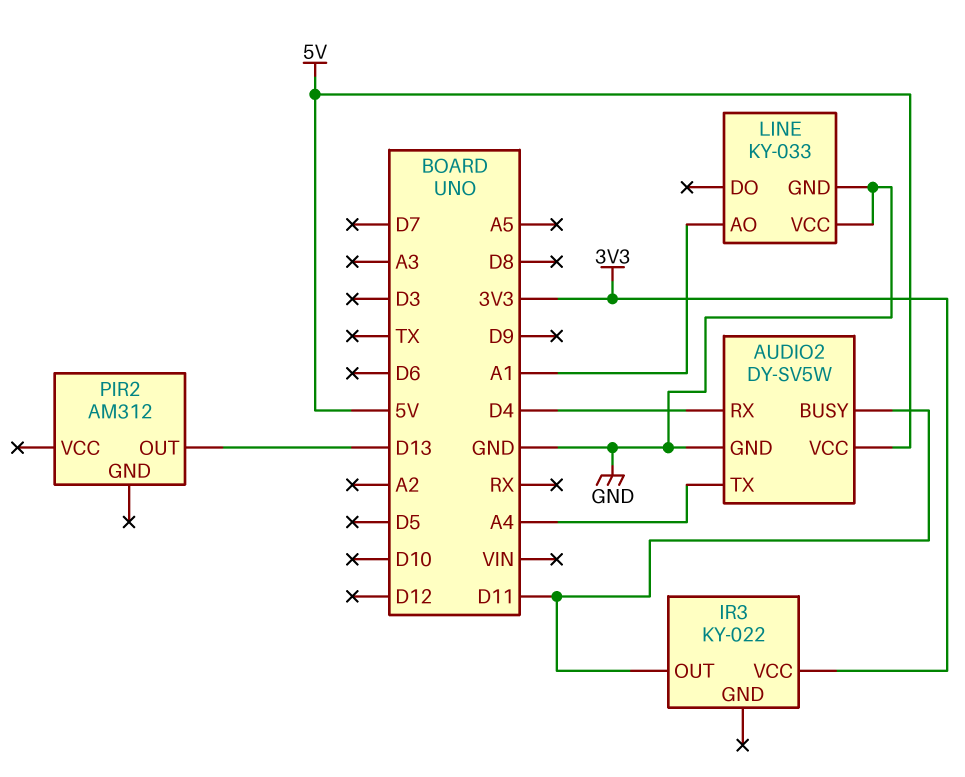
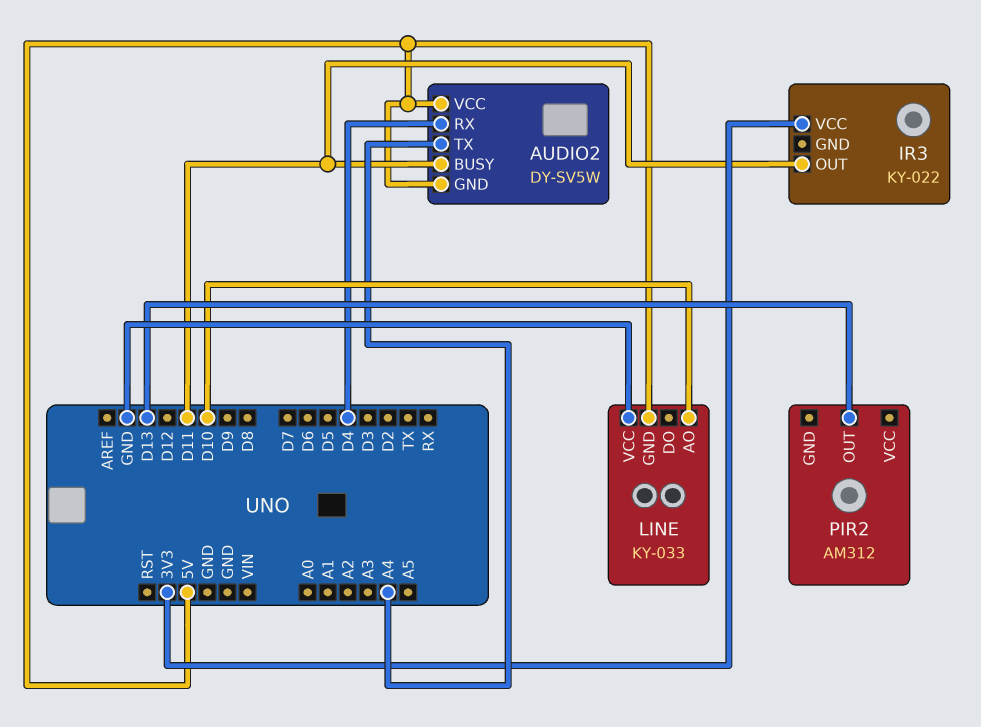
AUDIO2 pin GND: GND -> 5V
LINE pin AO: A1 -> D10
LINE pin GND: GND -> 5V

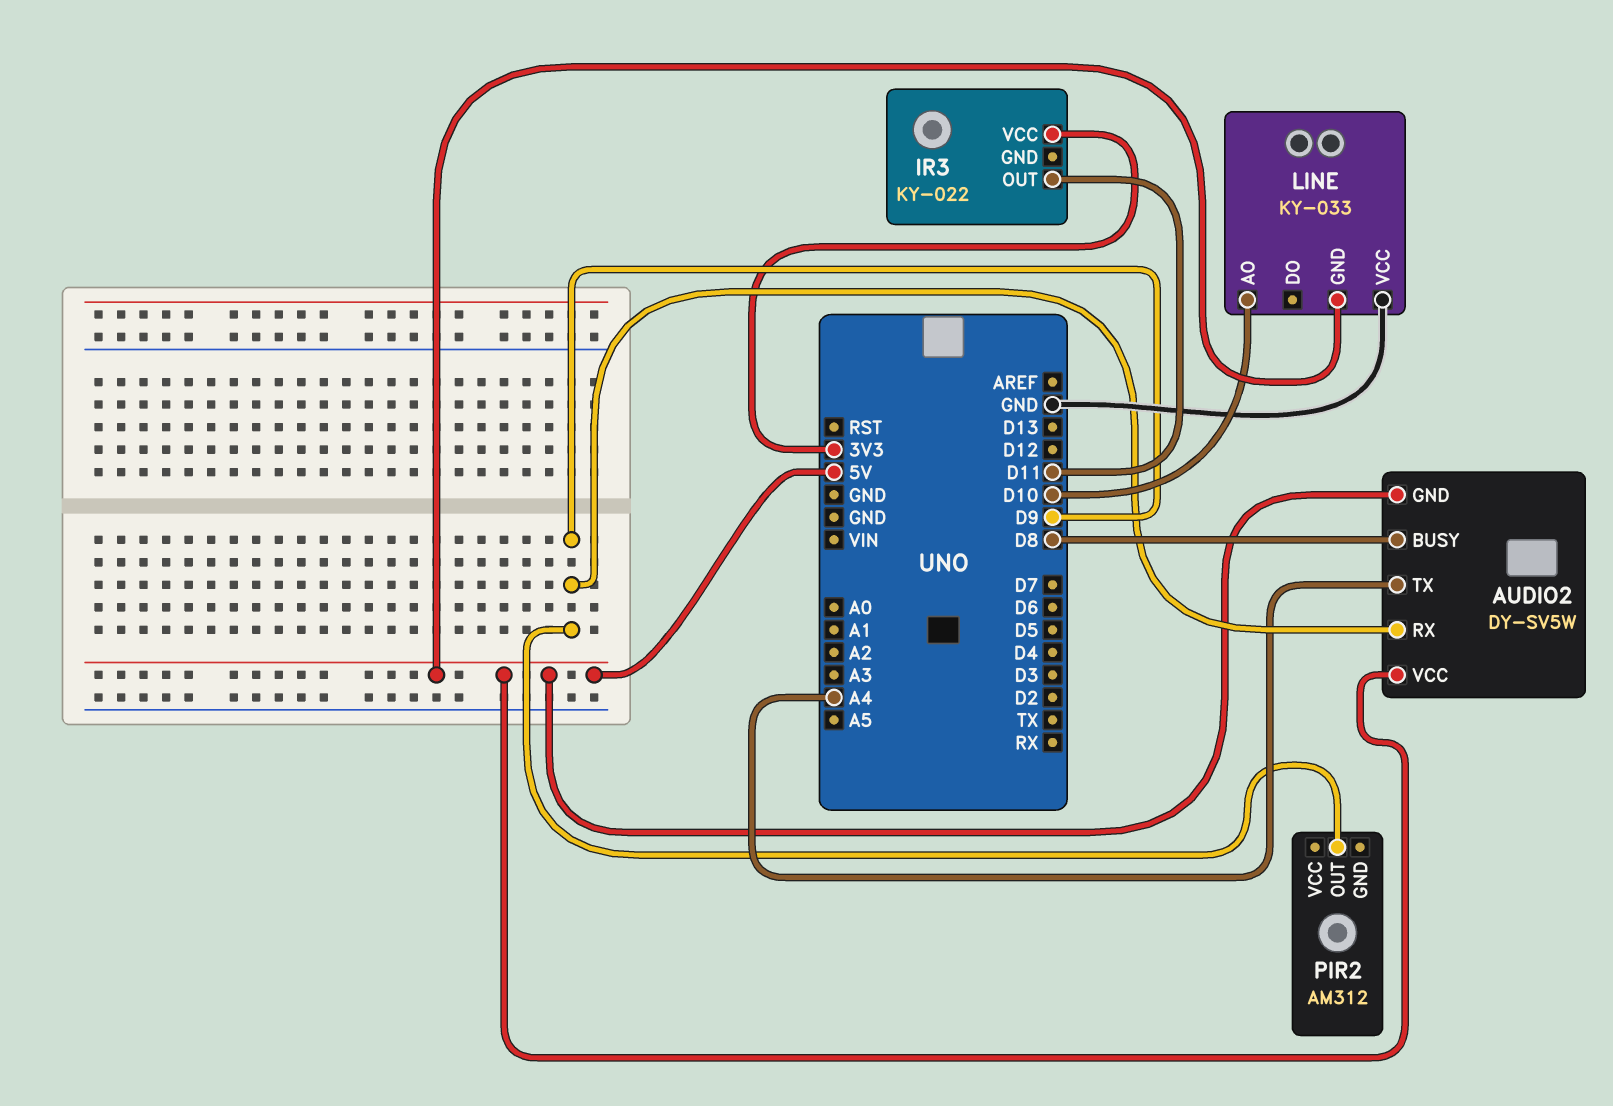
AUDIO2 pin BUSY: D11 -> D8
AUDIO2 pin RX: D4 -> D9
PIR2 pin OUT: D13 -> D9

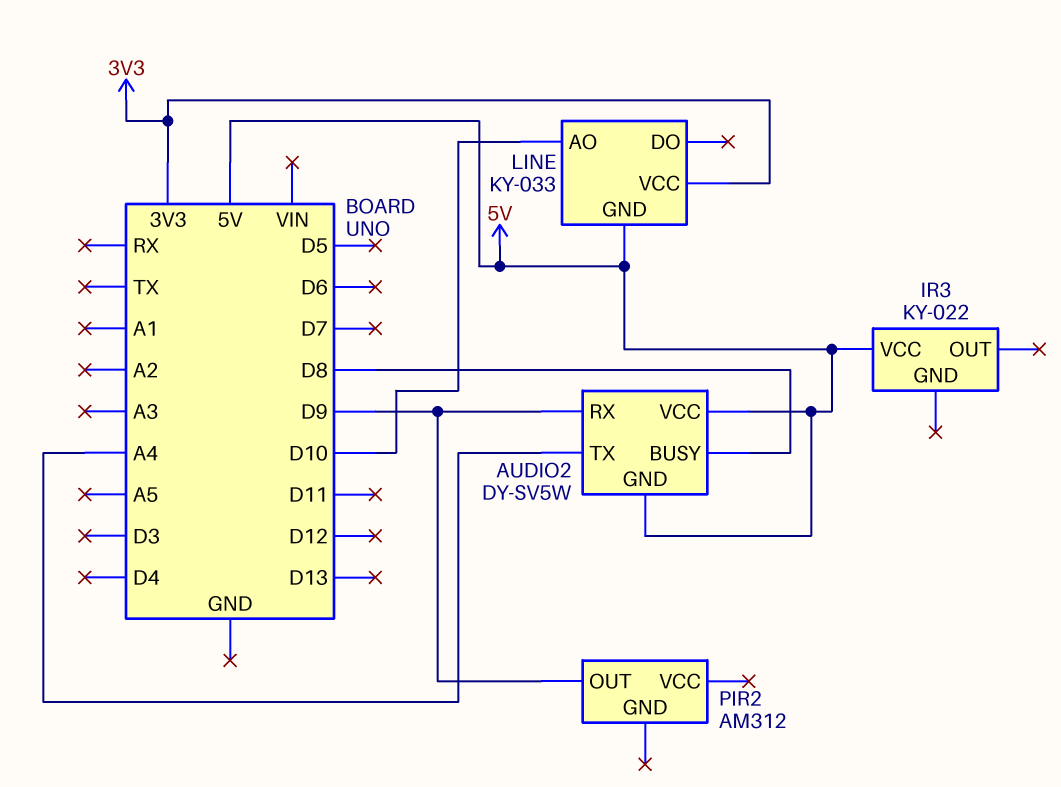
IR3 pin OUT: D11 -> none
IR3 pin VCC: 3V3 -> 5V
LINE pin VCC: GND -> 3V3

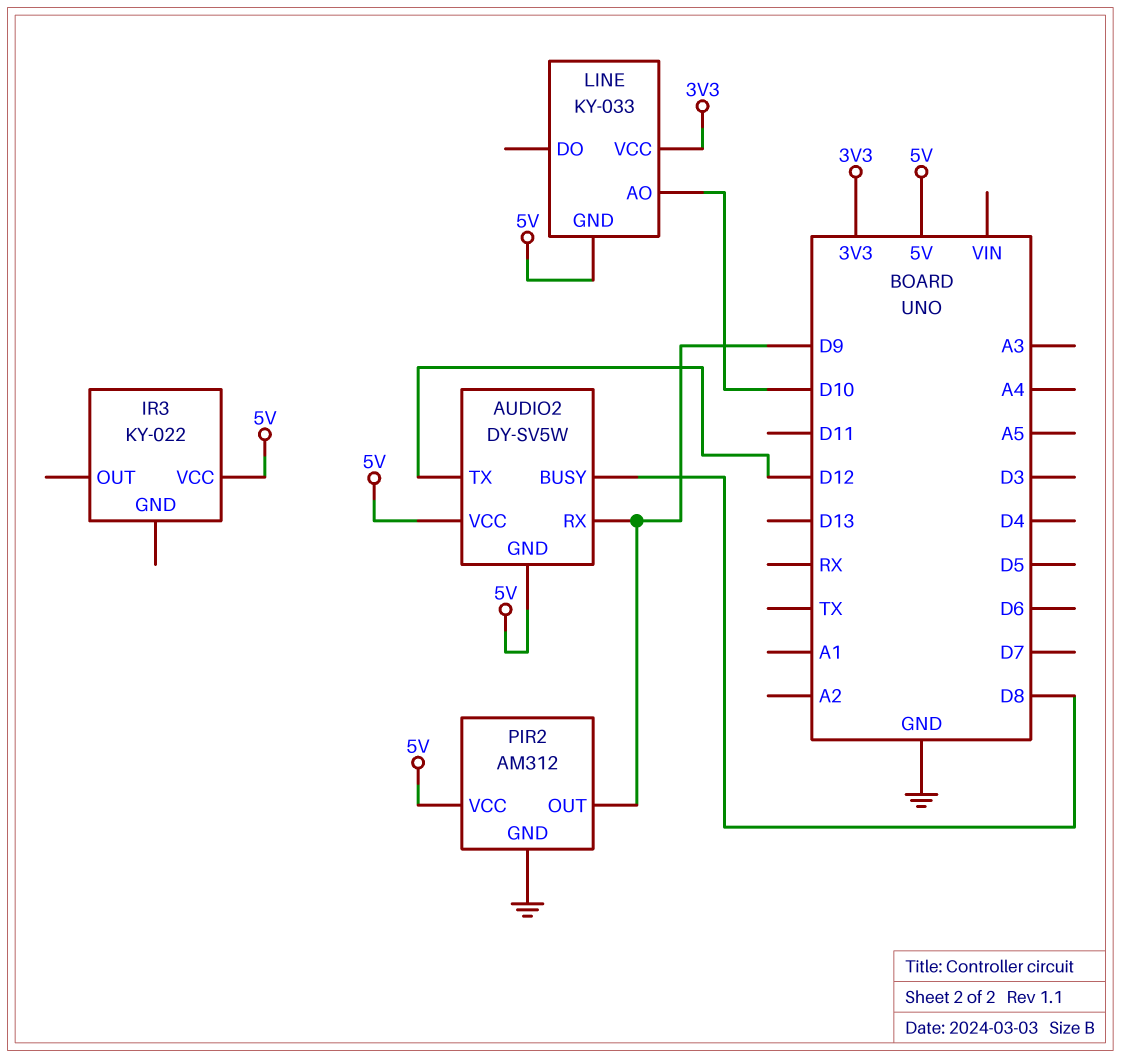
AUDIO2 pin TX: A4 -> D12
PIR2 pin GND: none -> GND
PIR2 pin VCC: none -> 5V

